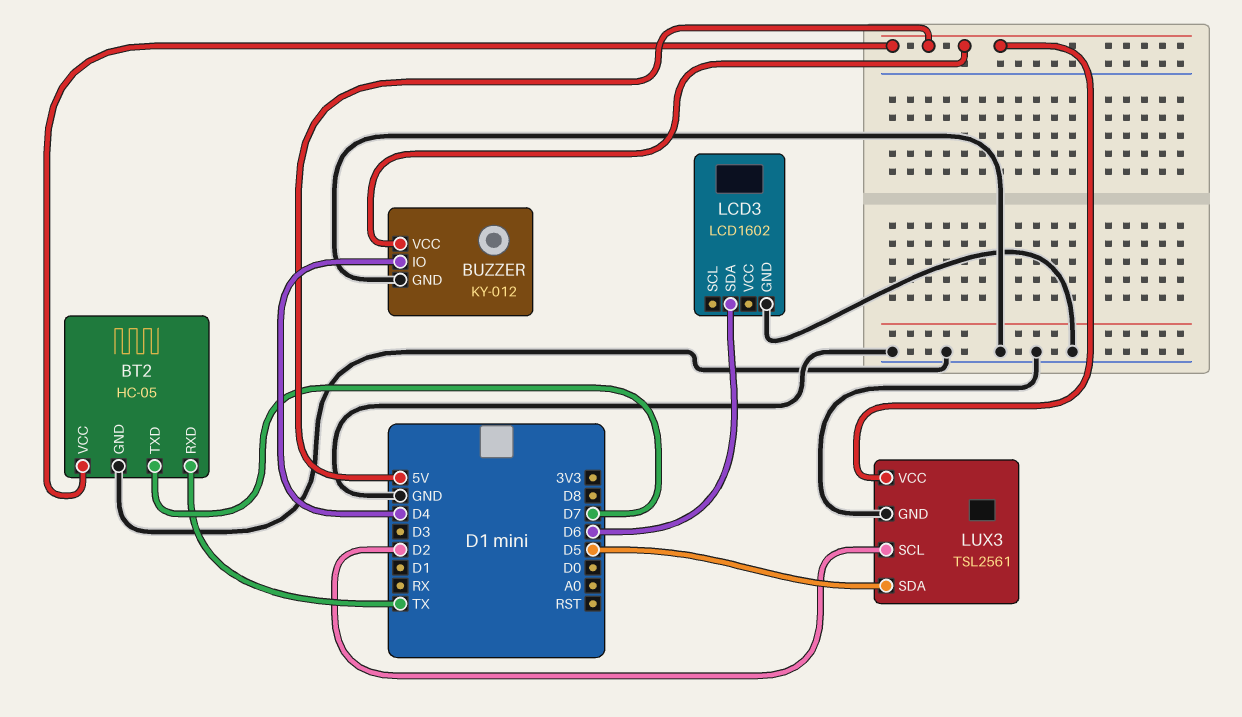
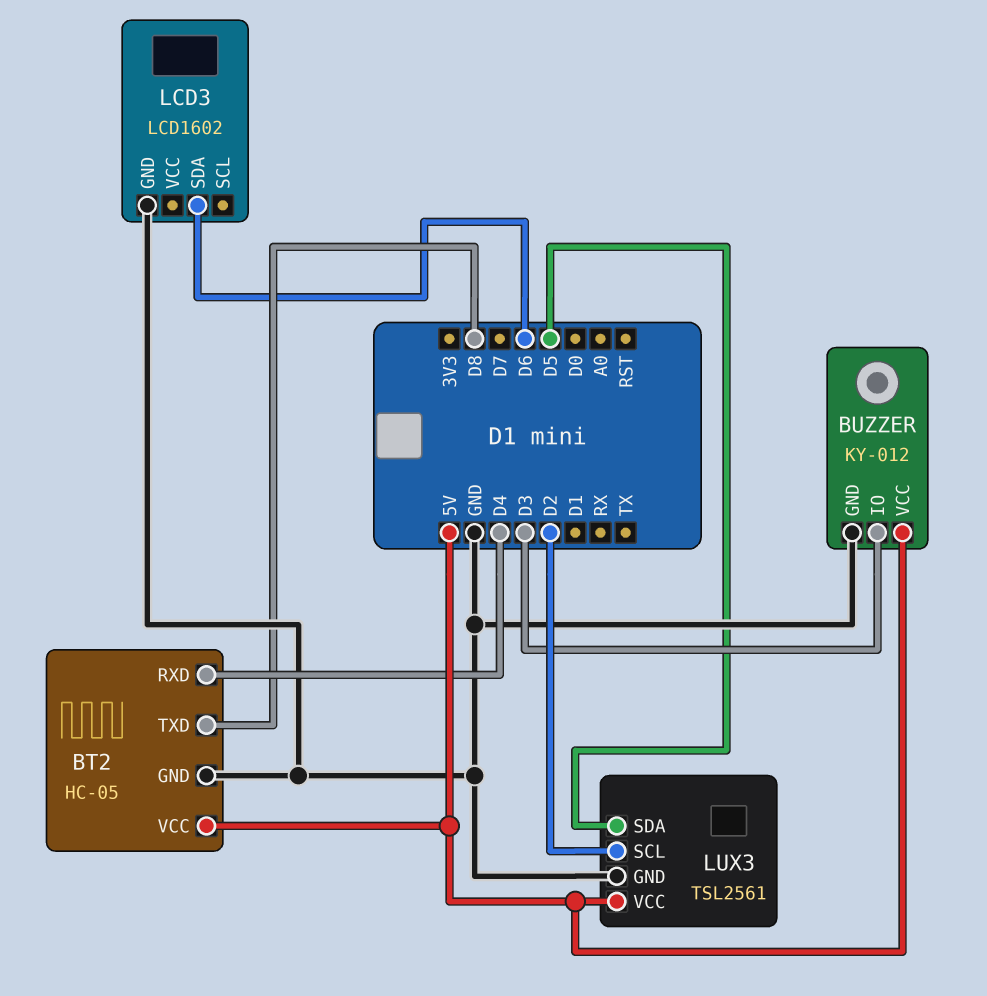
BT2 pin RXD: TX -> D4
BT2 pin TXD: D7 -> D8
BUZZER pin IO: D4 -> D3

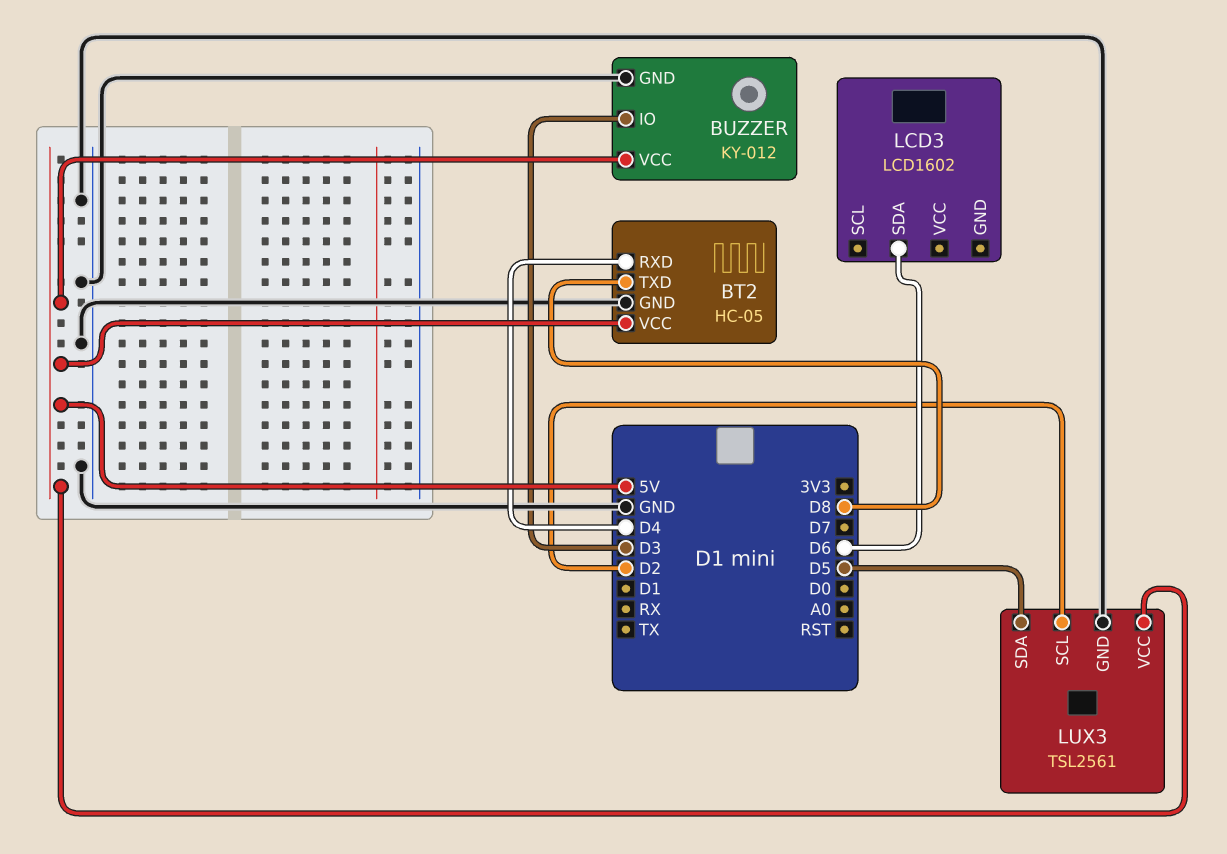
LCD3 pin GND: GND -> none

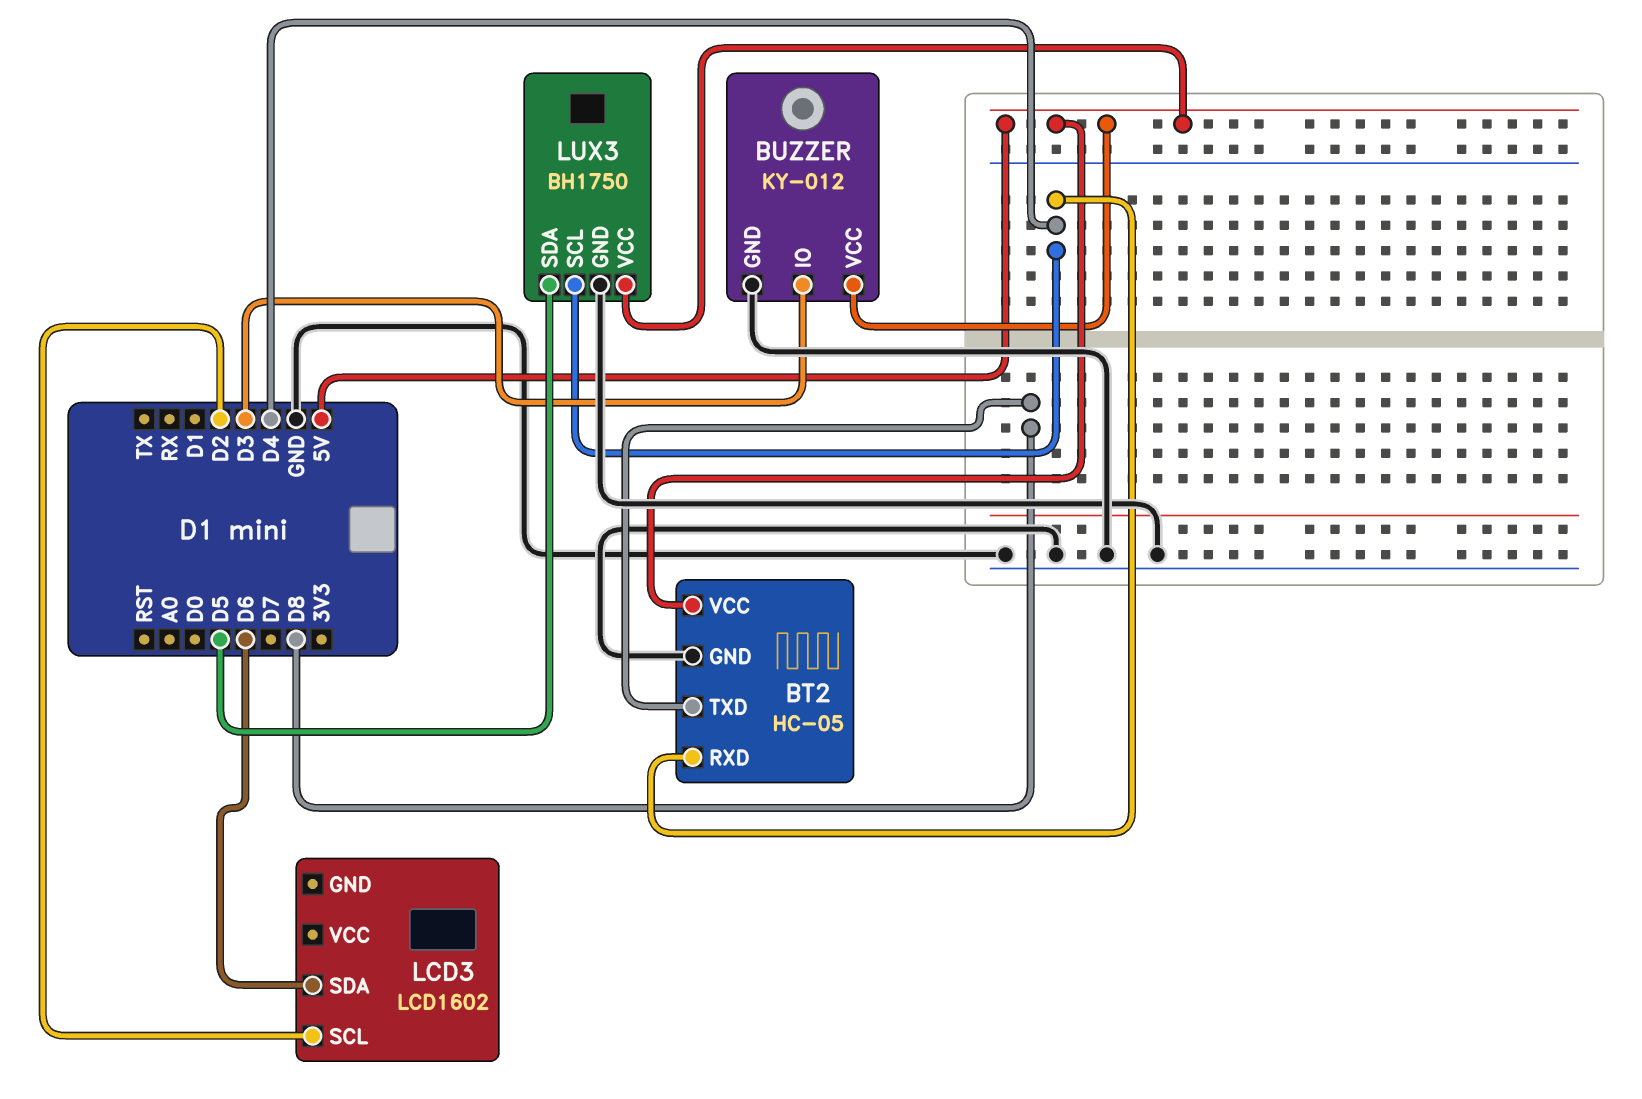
LCD3 pin SCL: none -> D2
LUX3: TSL2561 -> BH1750
LUX3 pin SCL: D2 -> D4

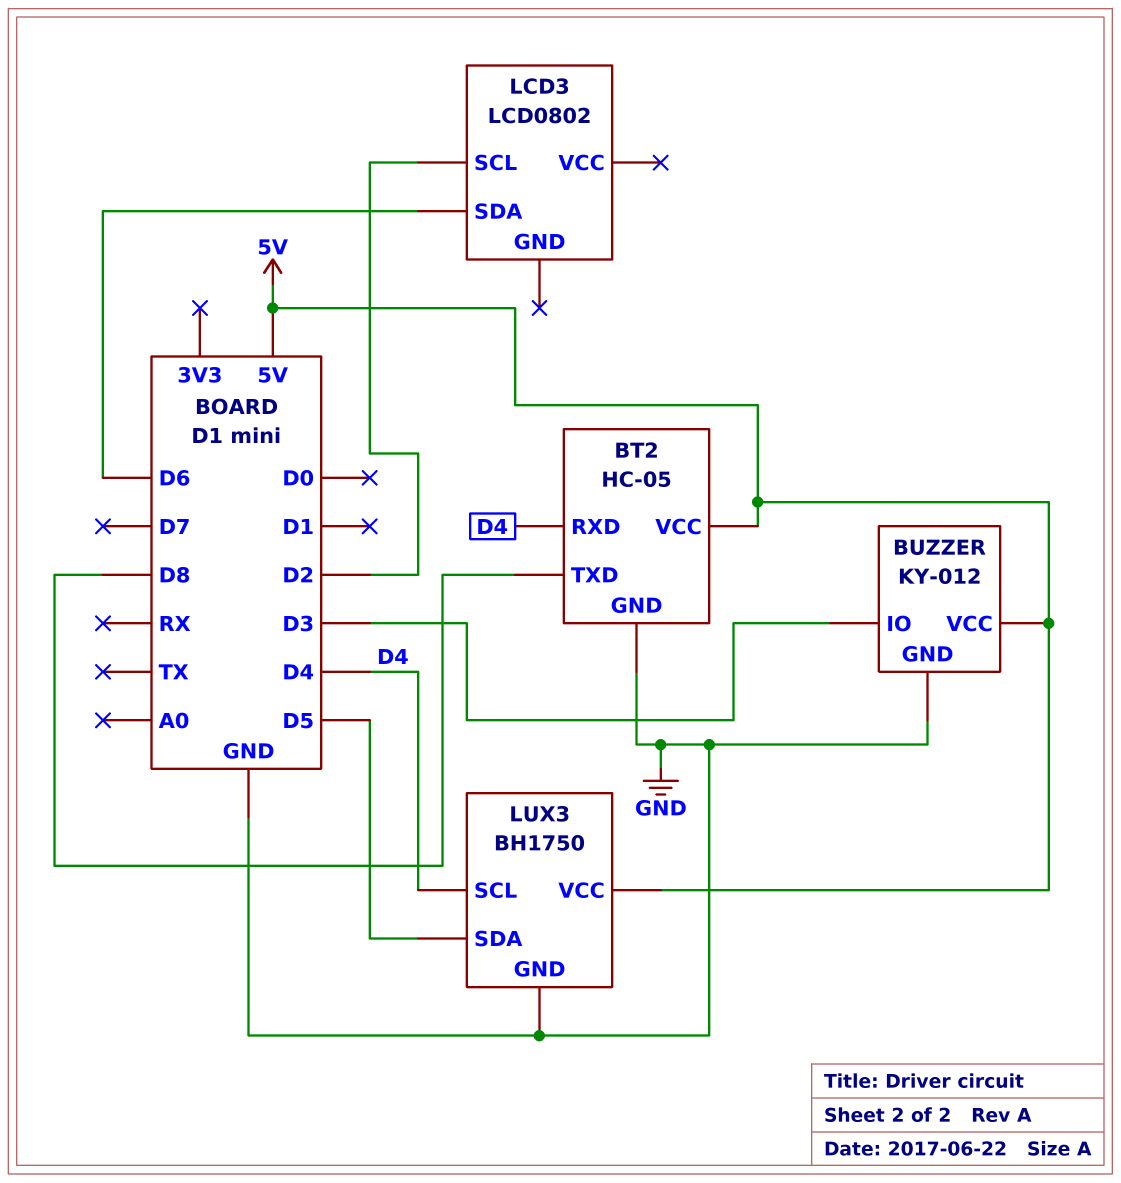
LCD3: LCD1602 -> LCD0802

